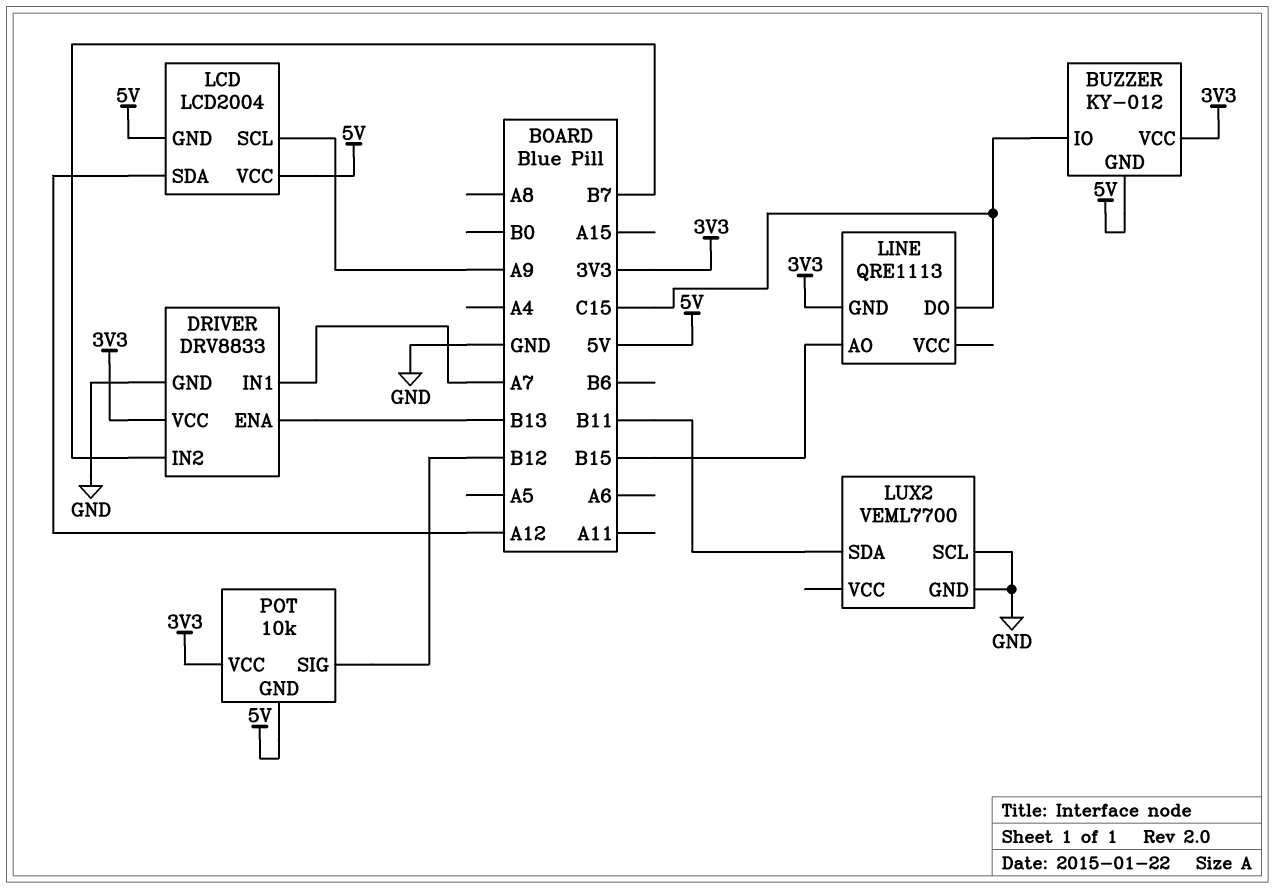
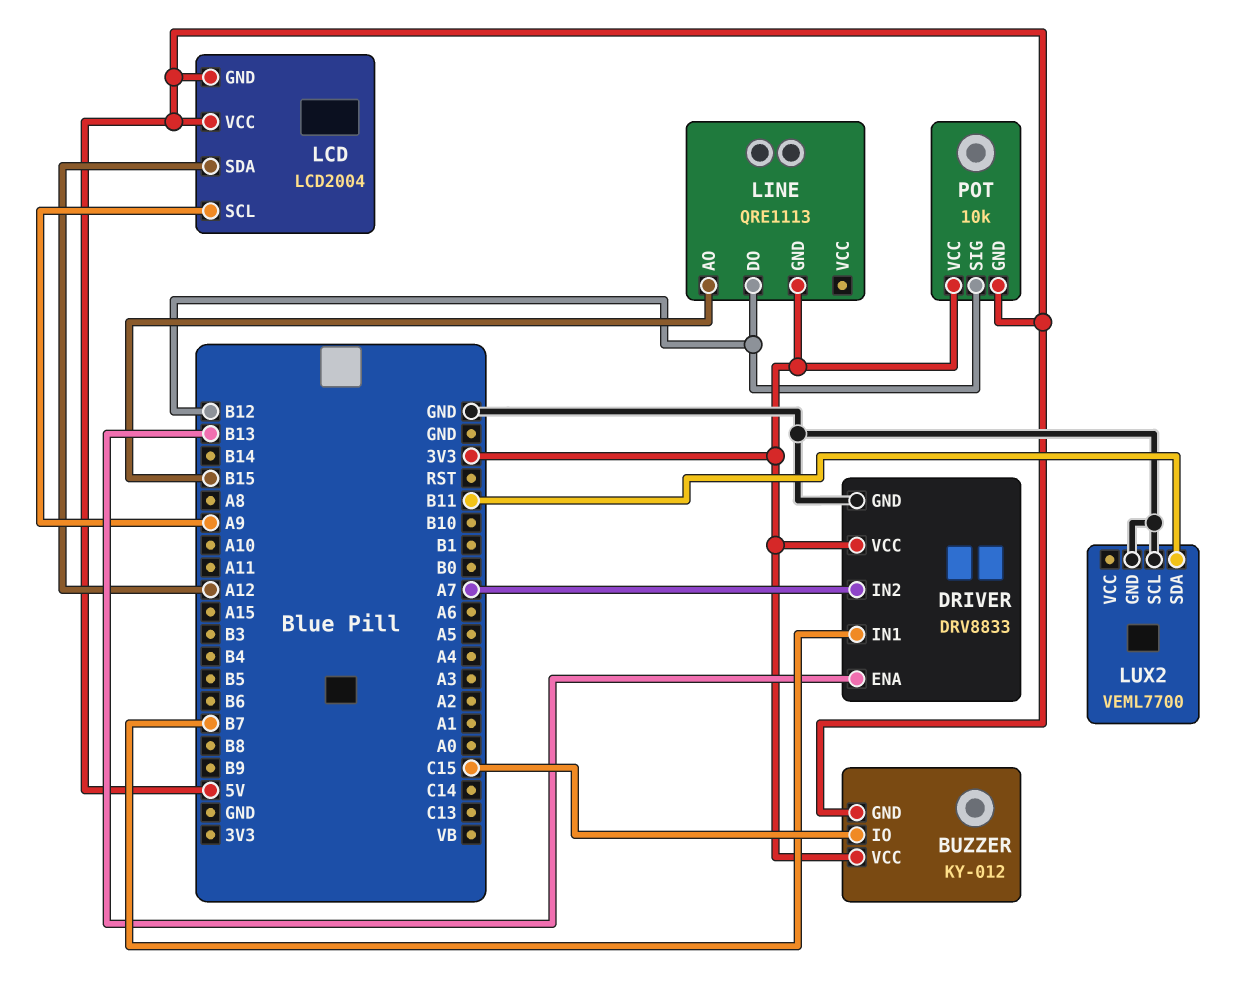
DRIVER pin IN1: A7 -> B7
DRIVER pin IN2: B7 -> A7
LINE pin DO: C15 -> B12

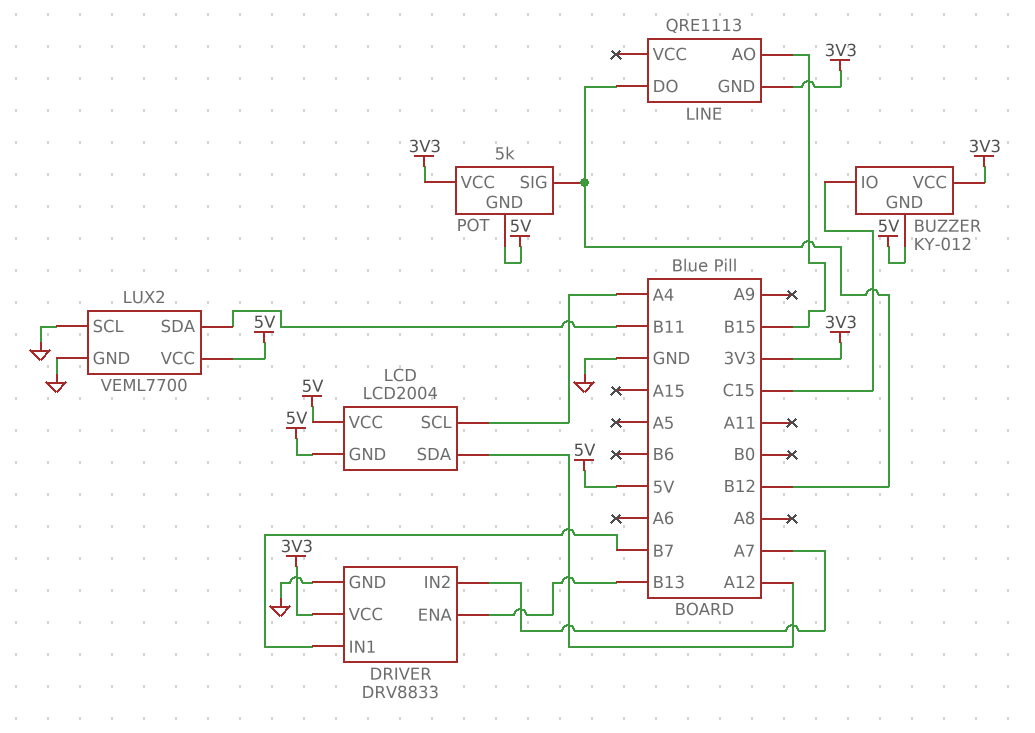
LCD pin SCL: A9 -> A4
LUX2 pin VCC: none -> 5V
POT: 10k -> 5k

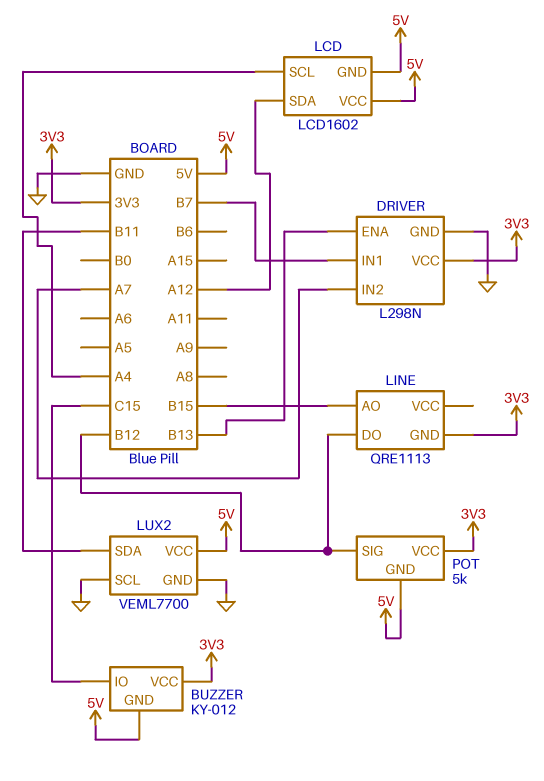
DRIVER: DRV8833 -> L298N
LCD: LCD2004 -> LCD1602

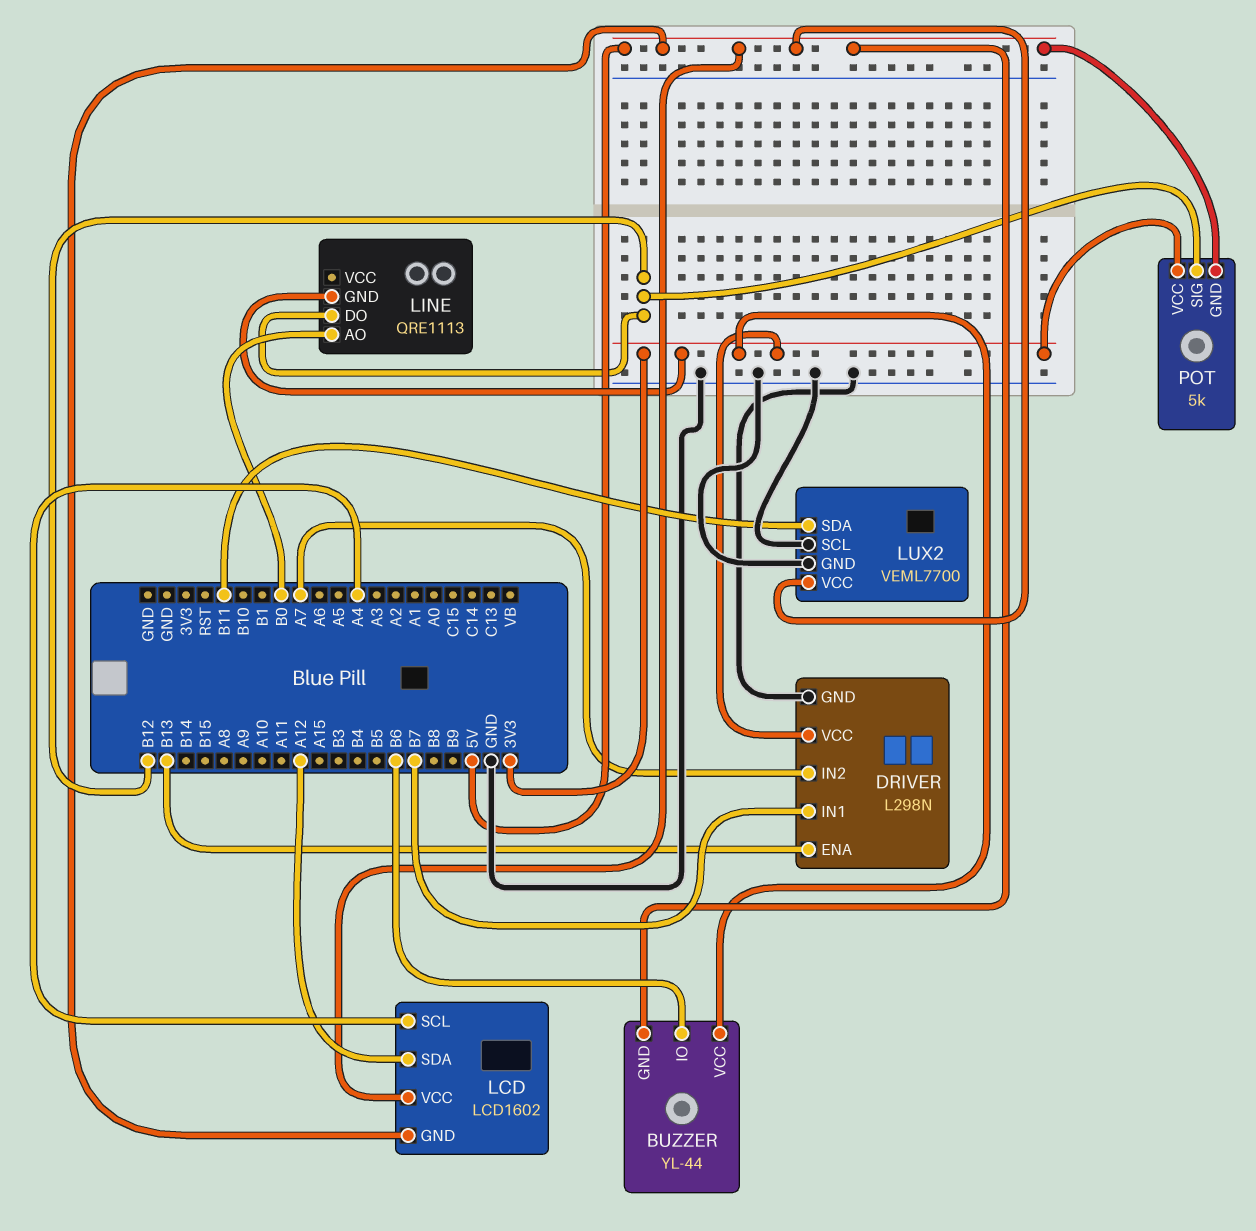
BUZZER: KY-012 -> YL-44
BUZZER pin IO: C15 -> B6
LINE pin AO: B15 -> B0

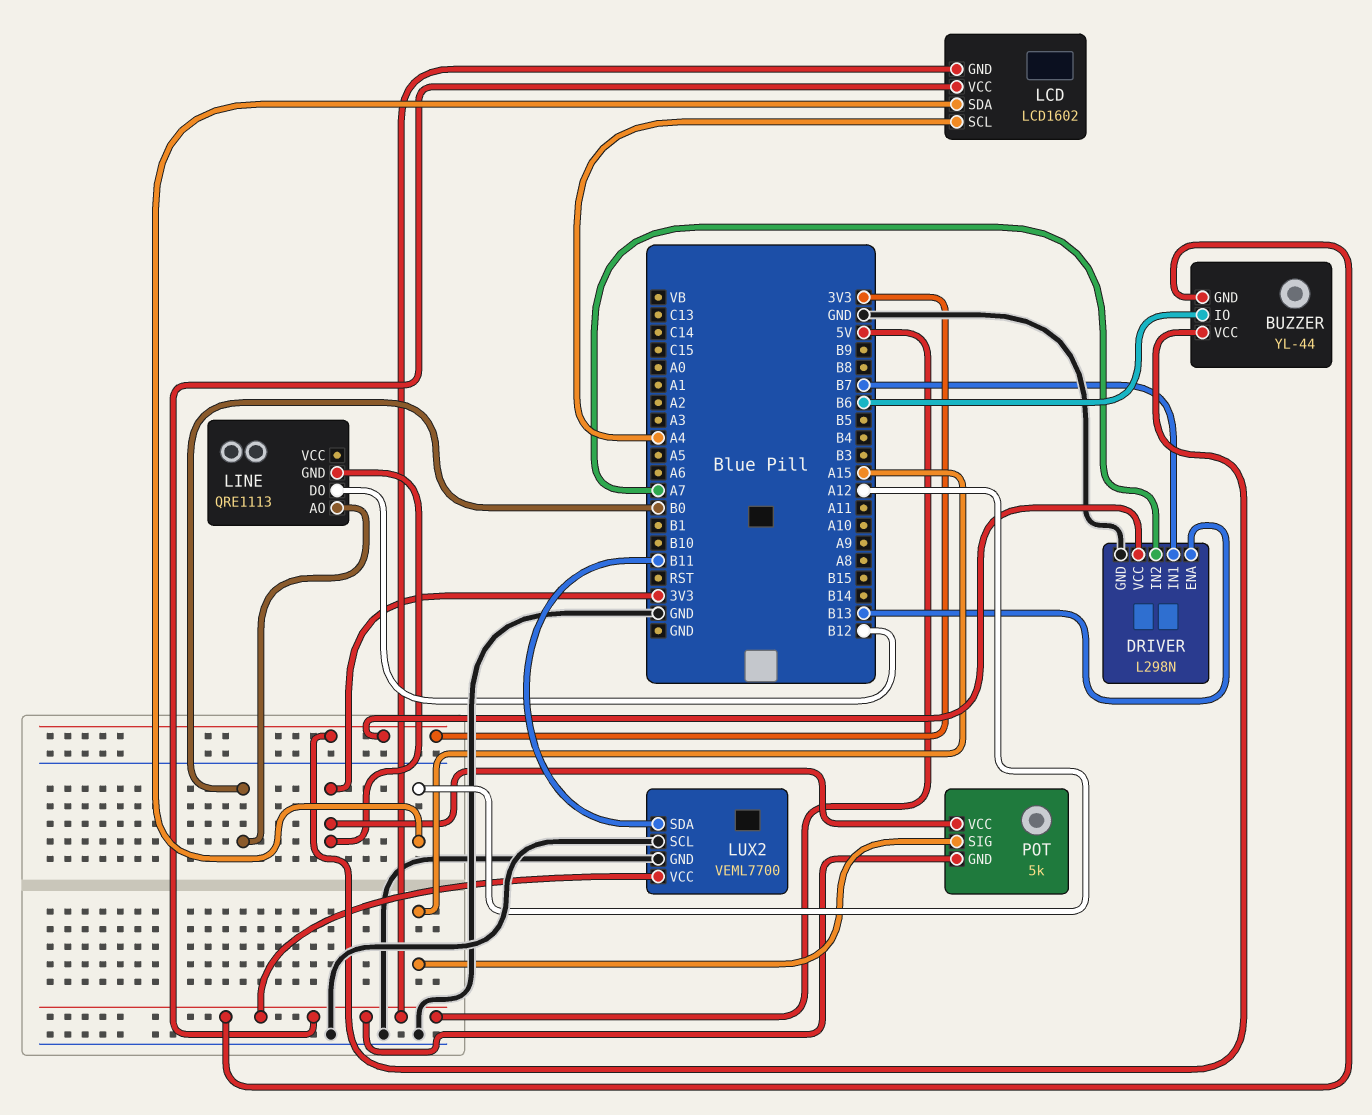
POT pin SIG: B12 -> A15

